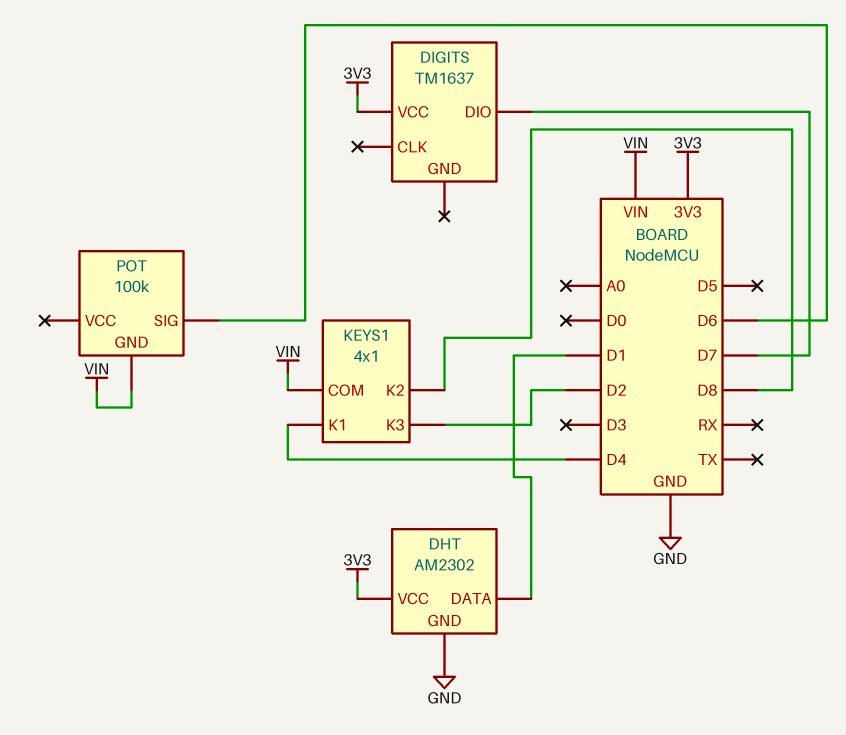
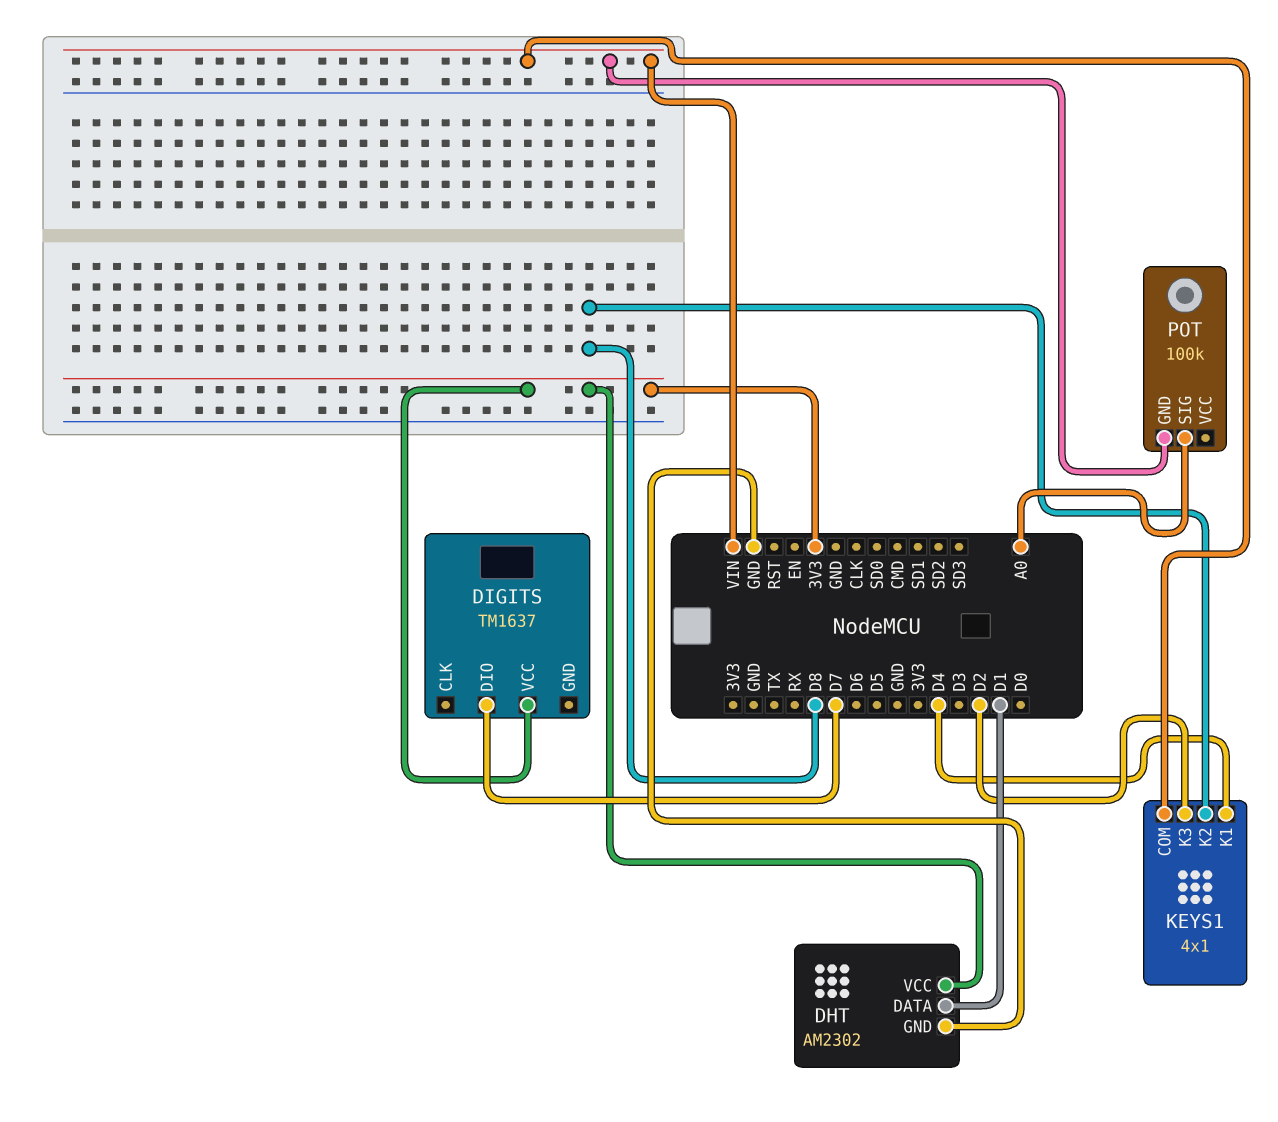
POT pin SIG: D6 -> A0

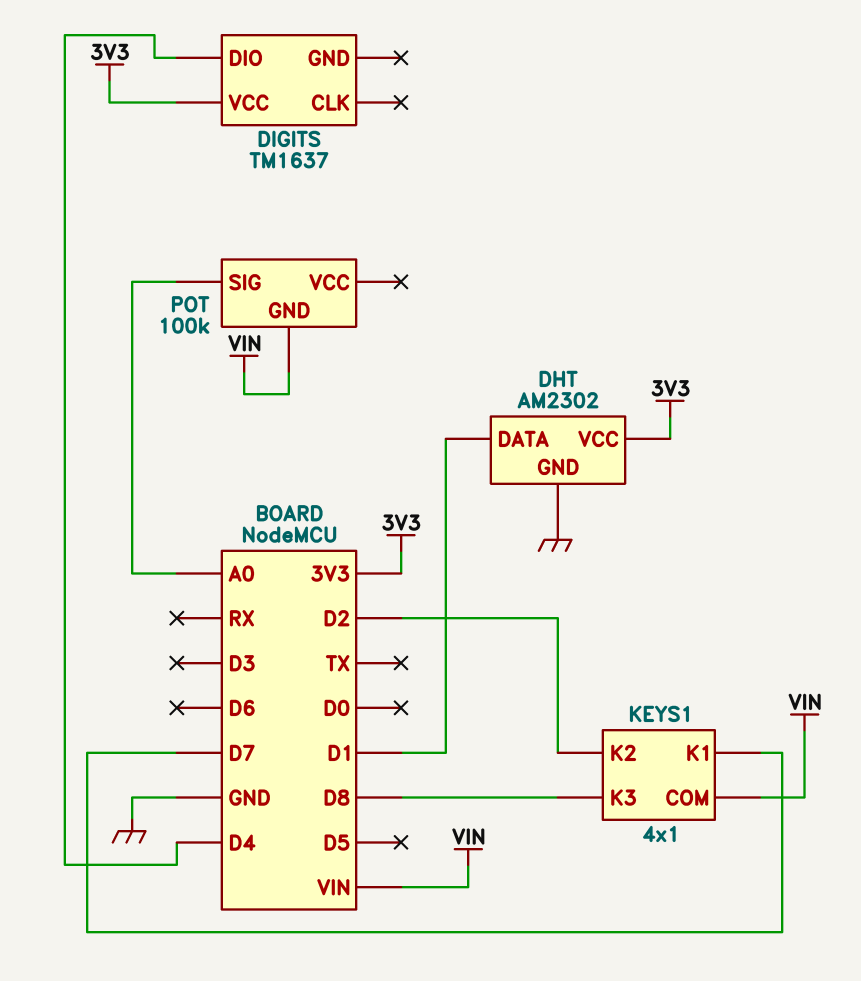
DIGITS pin DIO: D7 -> D4
KEYS1 pin K1: D4 -> D7
KEYS1 pin K2: D8 -> D2
KEYS1 pin K3: D2 -> D8

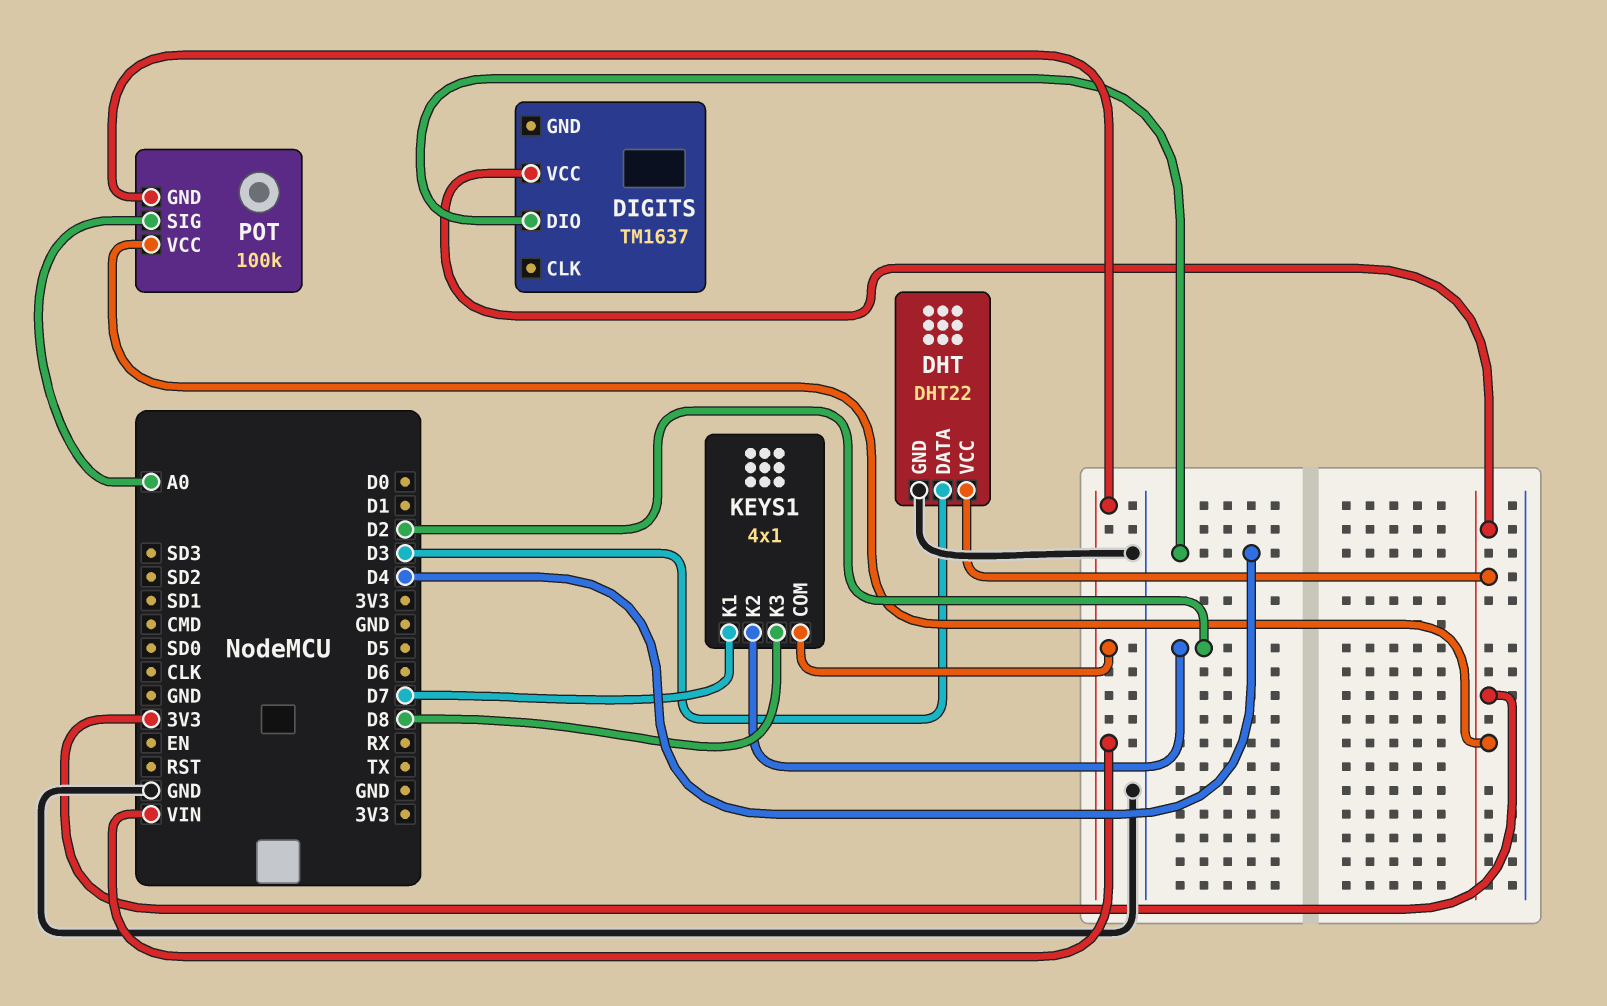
DHT: AM2302 -> DHT22
DHT pin DATA: D1 -> D3
POT pin VCC: none -> 3V3

